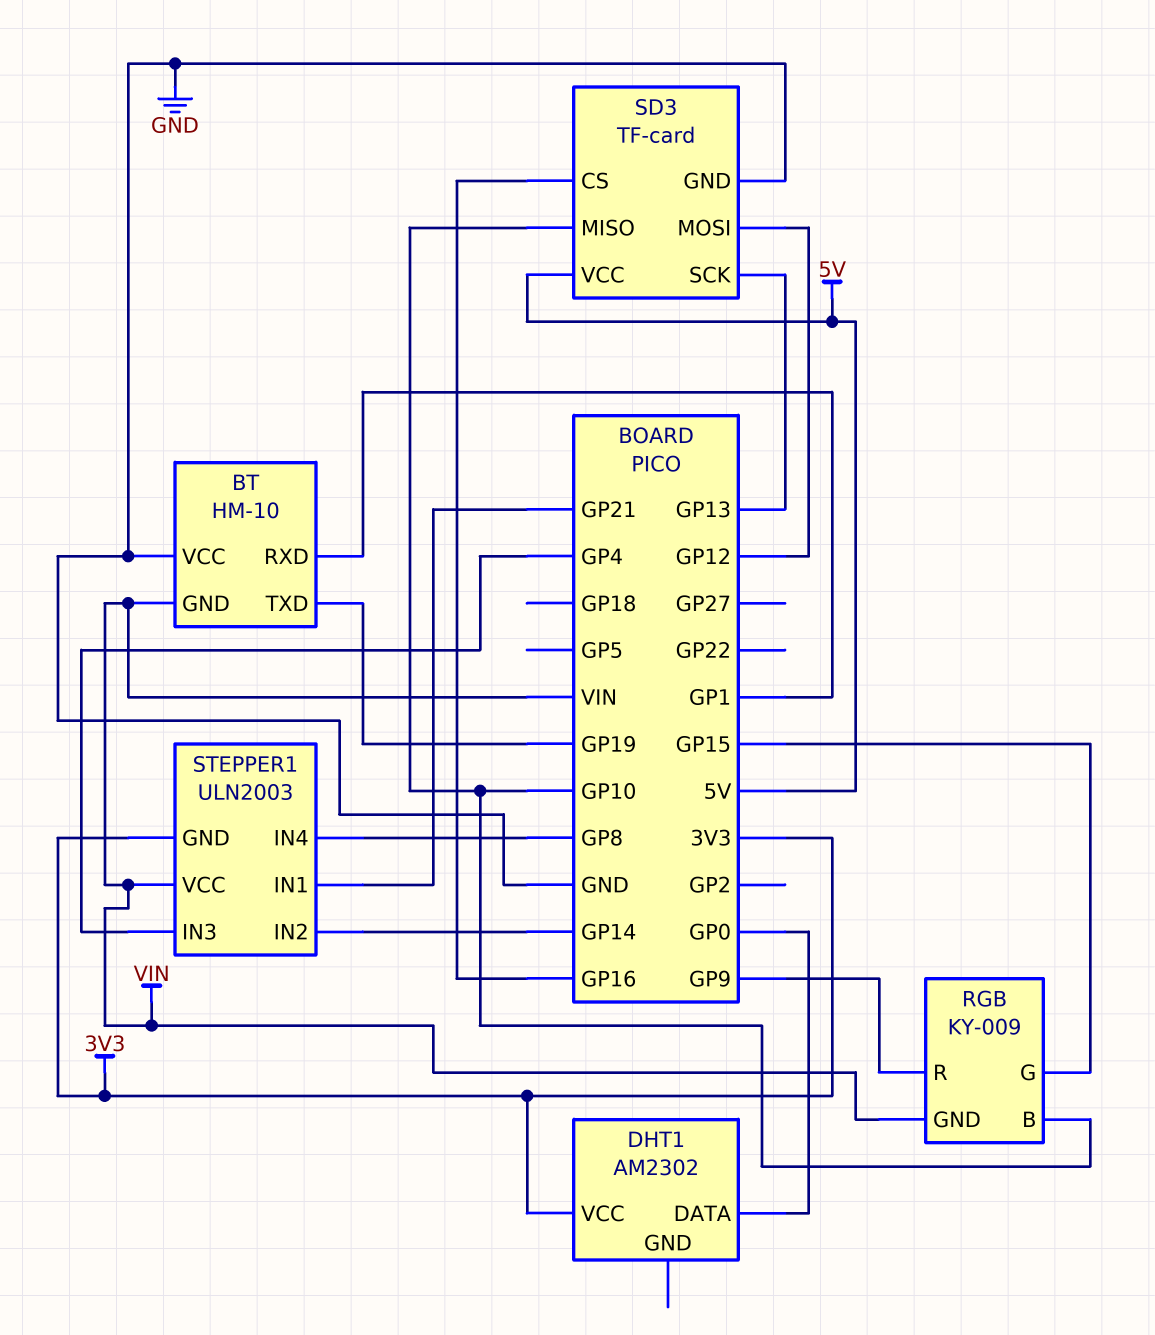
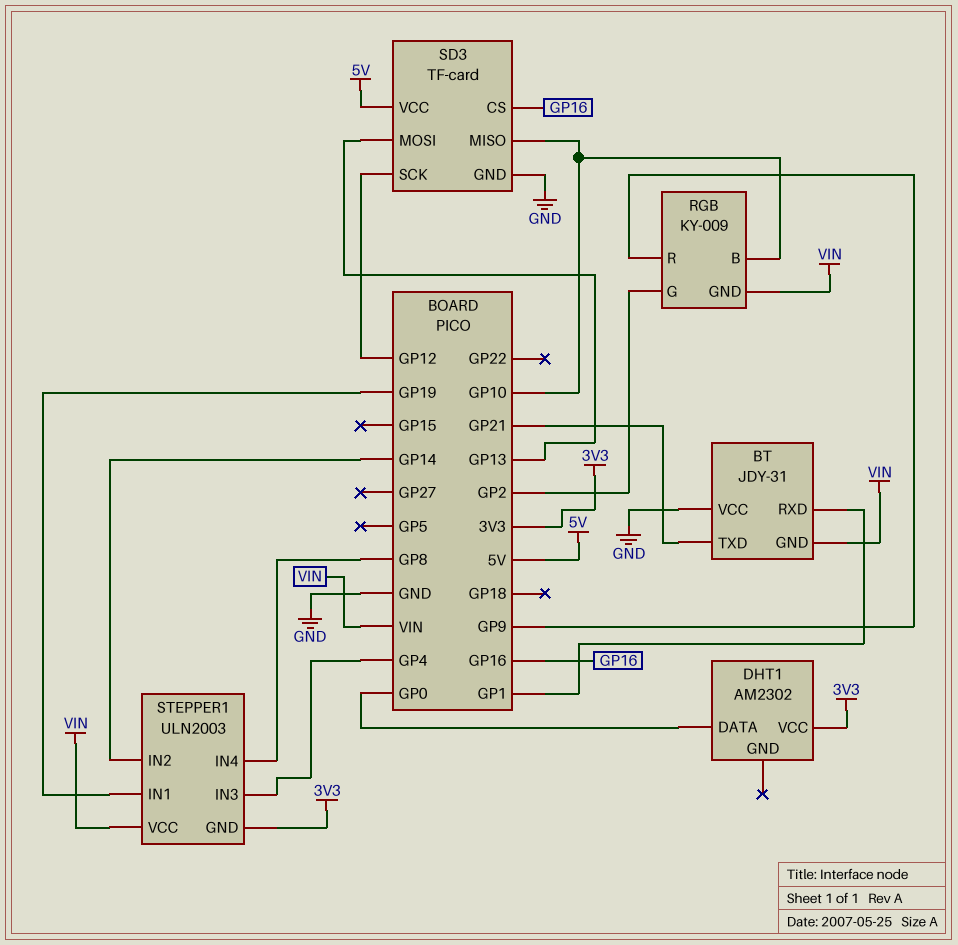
BT: HM-10 -> JDY-31
BT pin TXD: GP19 -> GP21
RGB pin G: GP15 -> GP2
SD3 pin MOSI: GP12 -> GP13
SD3 pin SCK: GP13 -> GP12
STEPPER1 pin IN1: GP21 -> GP19

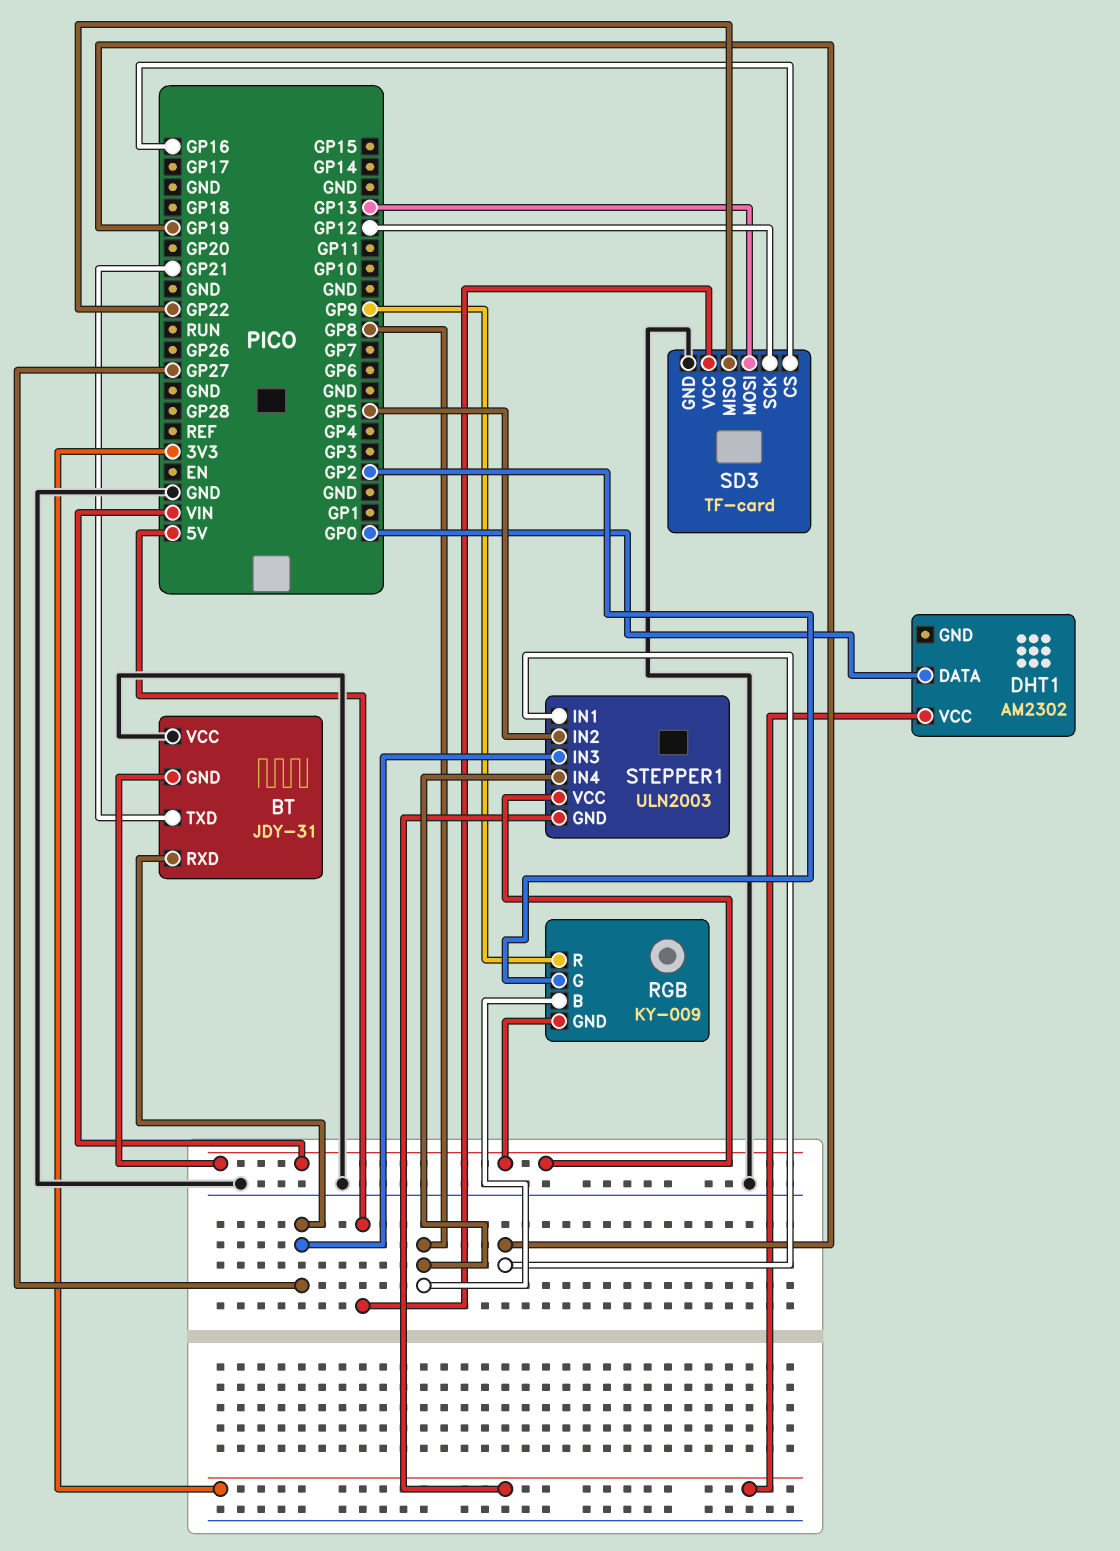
BT pin RXD: GP1 -> GP27
RGB pin B: GP10 -> GP8
SD3 pin MISO: GP10 -> GP22
STEPPER1 pin IN2: GP14 -> GP5
STEPPER1 pin IN3: GP4 -> GP27

